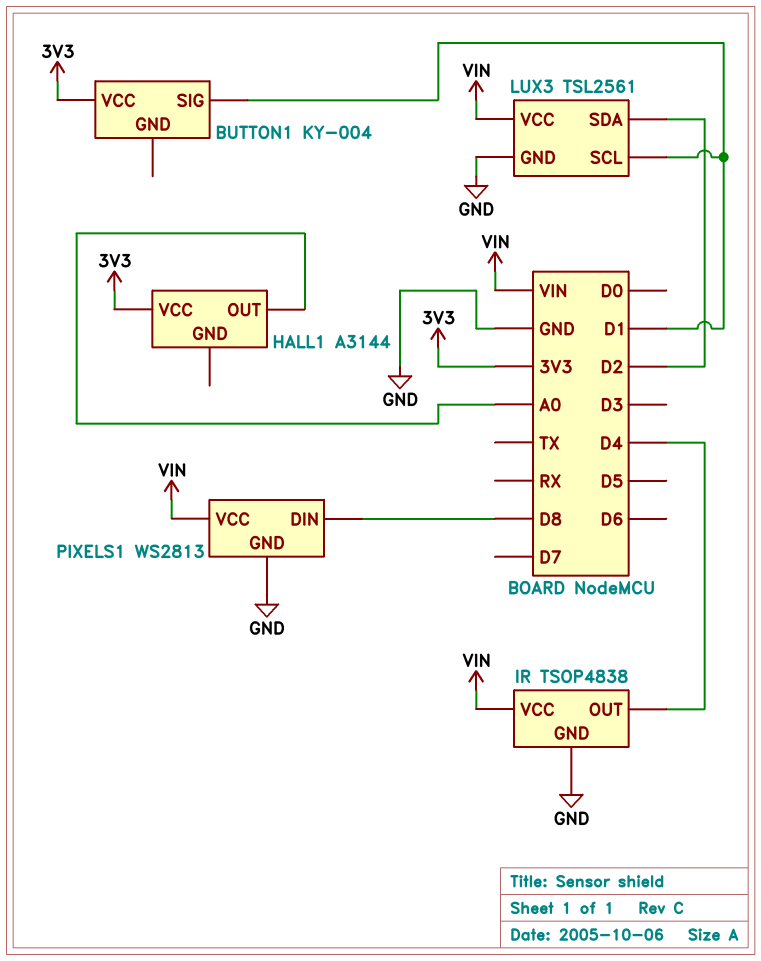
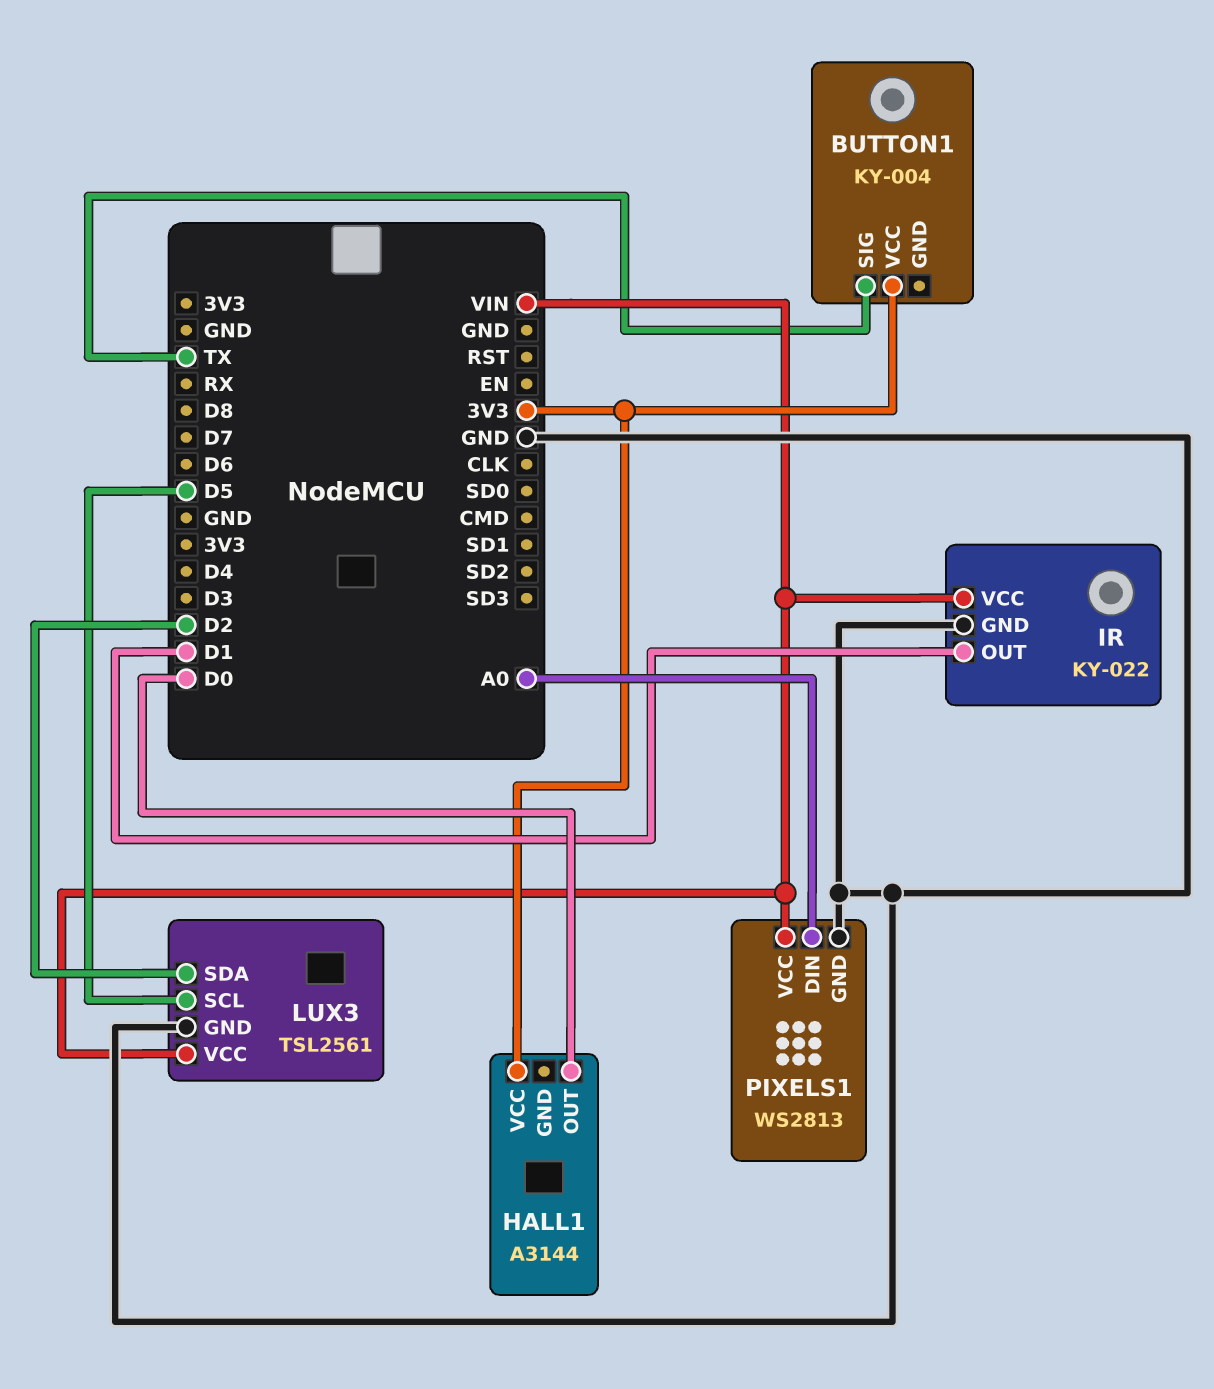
BUTTON1 pin SIG: D1 -> TX
HALL1 pin OUT: A0 -> D0
IR: TSOP4838 -> KY-022
IR pin OUT: D4 -> D1
LUX3 pin SCL: D1 -> D5
PIXELS1 pin DIN: D8 -> A0

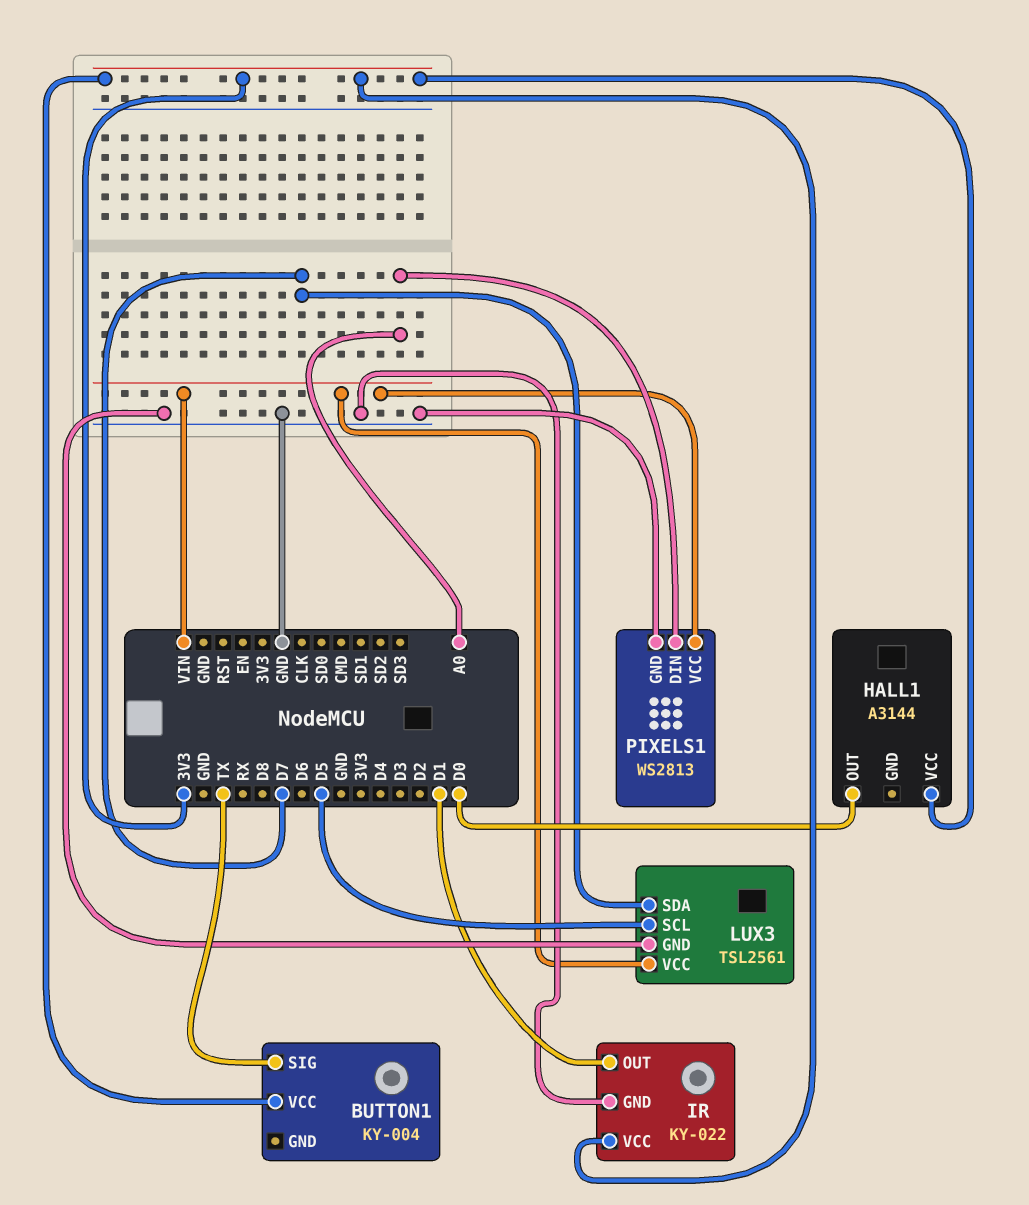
IR pin VCC: VIN -> 3V3
LUX3 pin SDA: D2 -> D7

